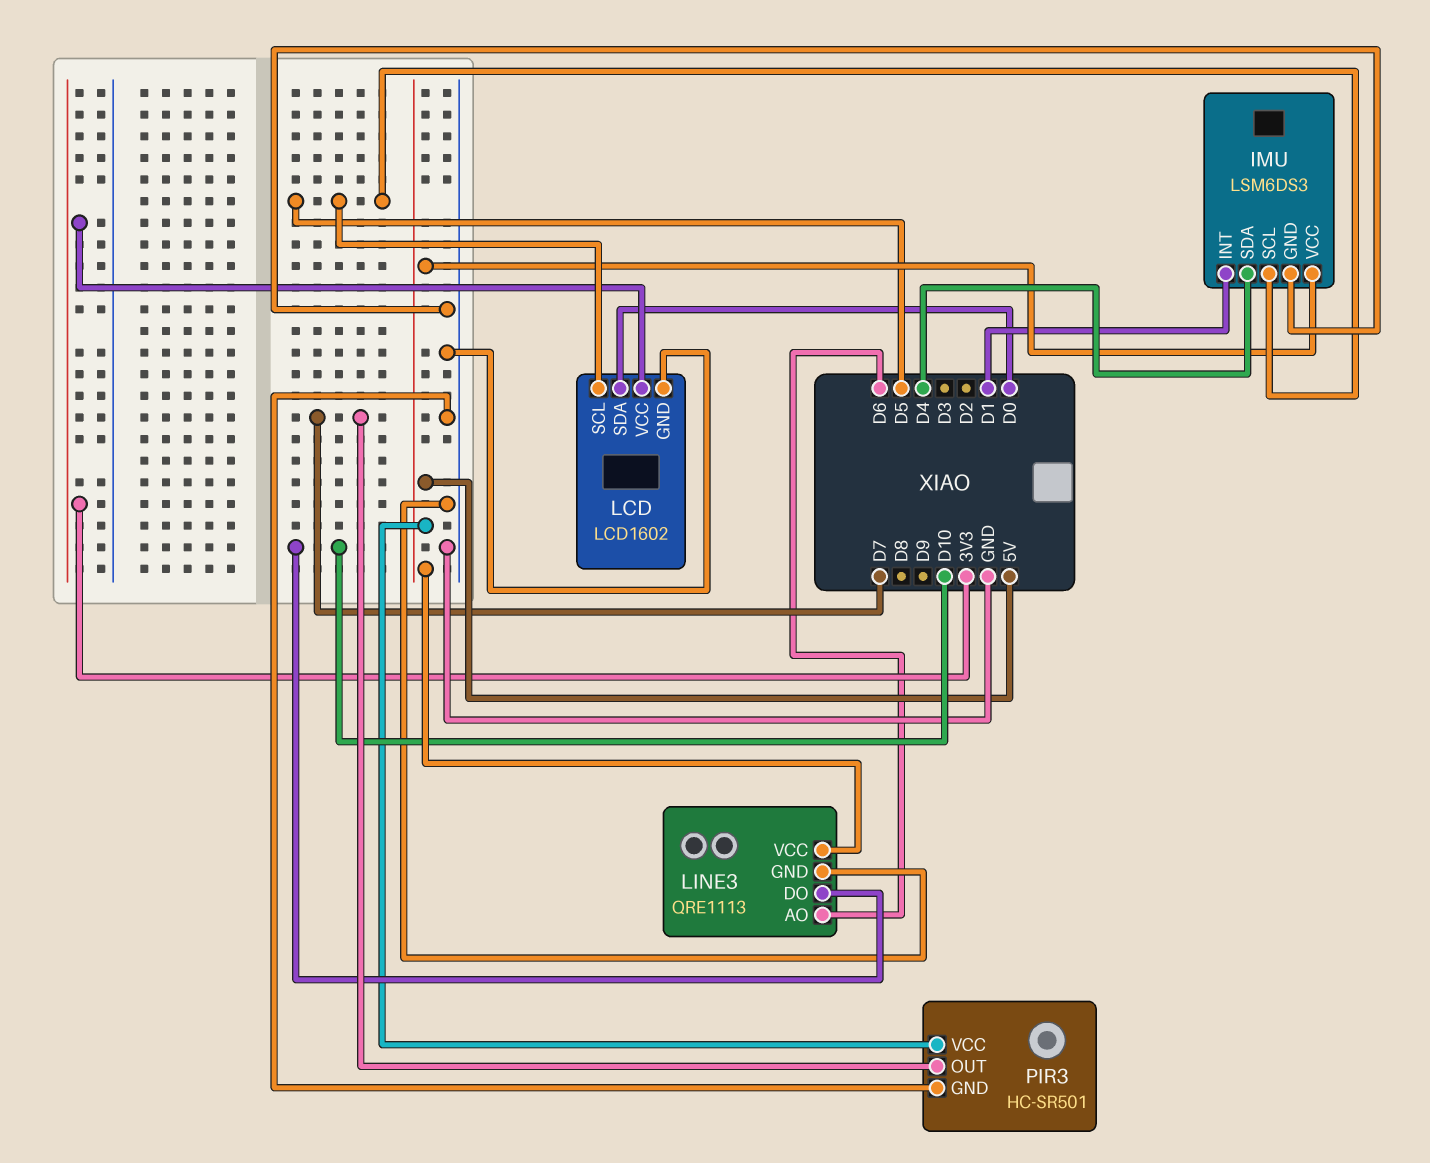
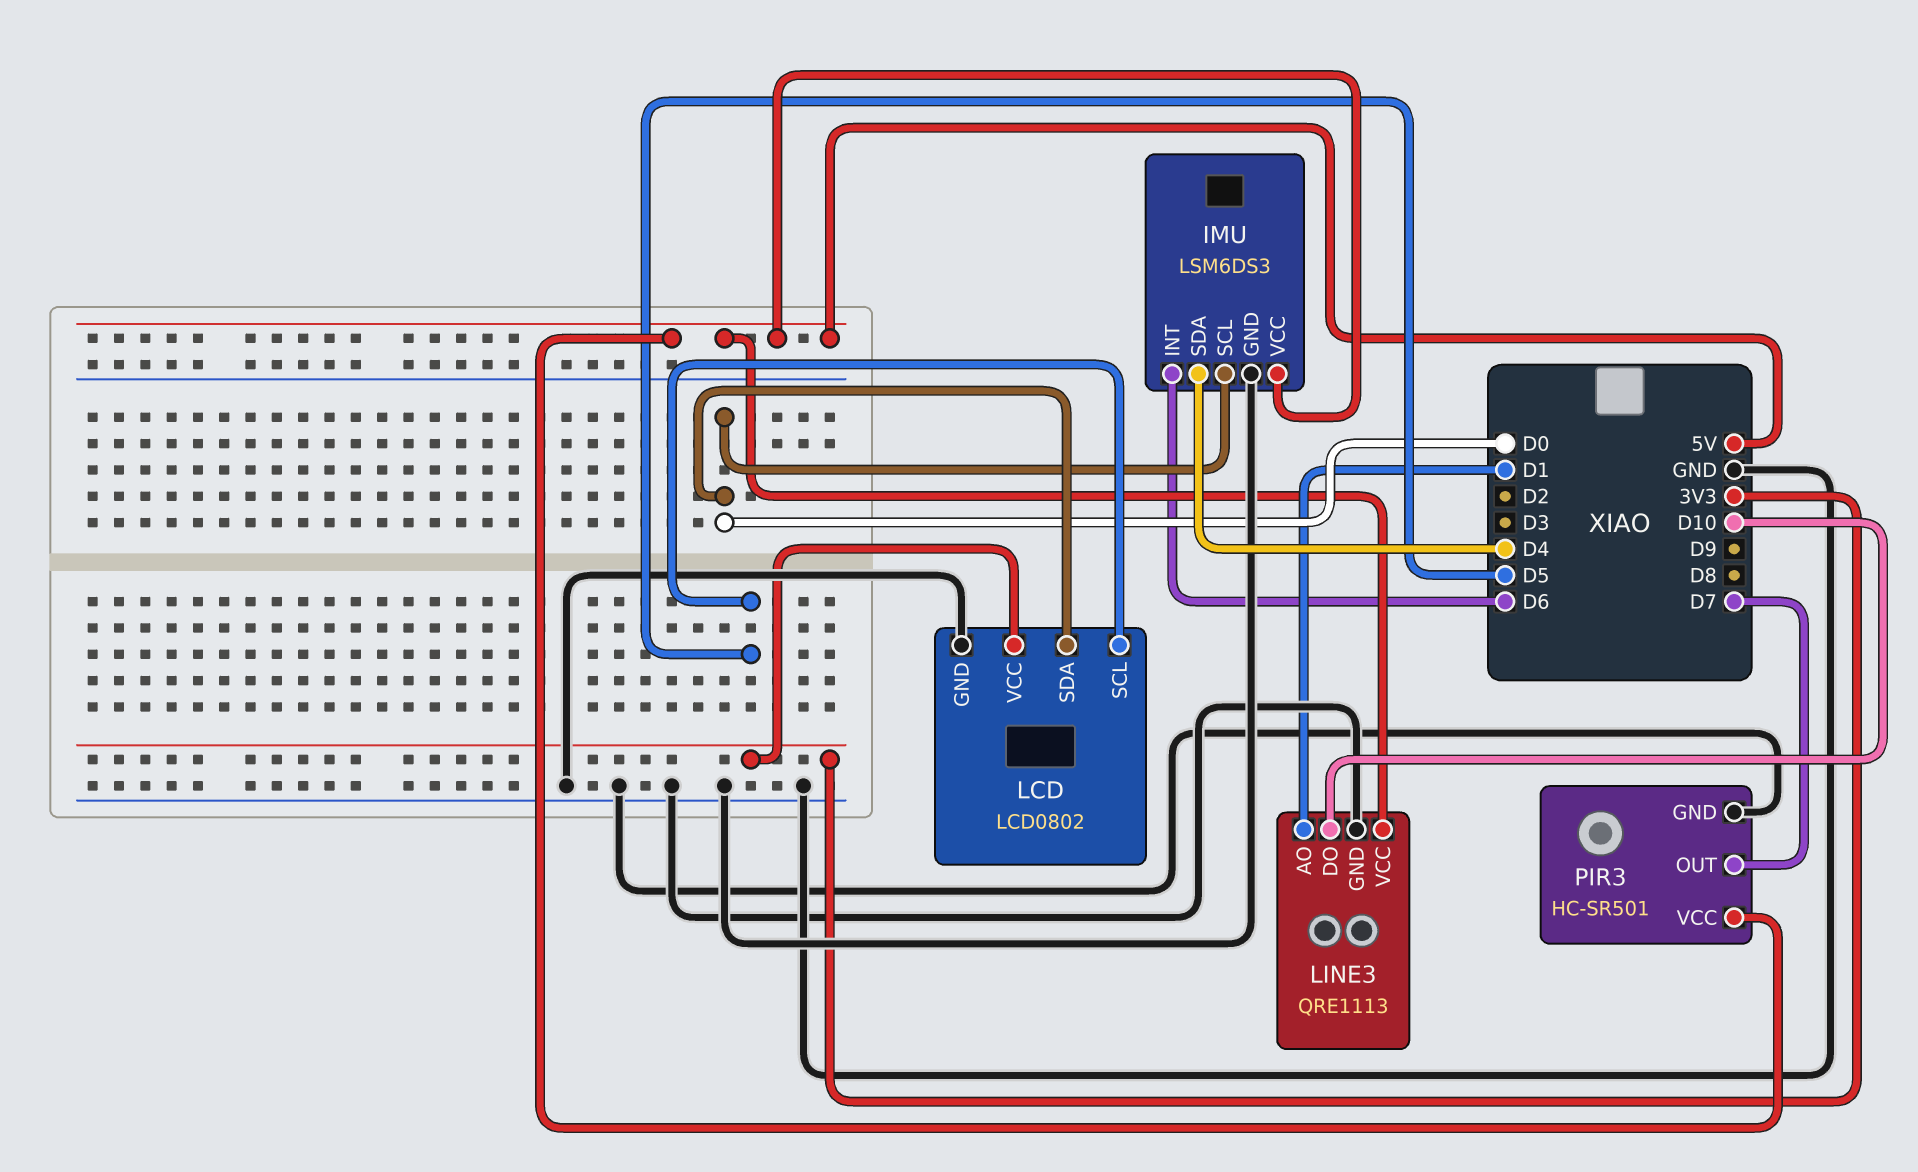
IMU pin INT: D1 -> D6
IMU pin SCL: D5 -> D0
LCD: LCD1602 -> LCD0802
LINE3 pin AO: D6 -> D1

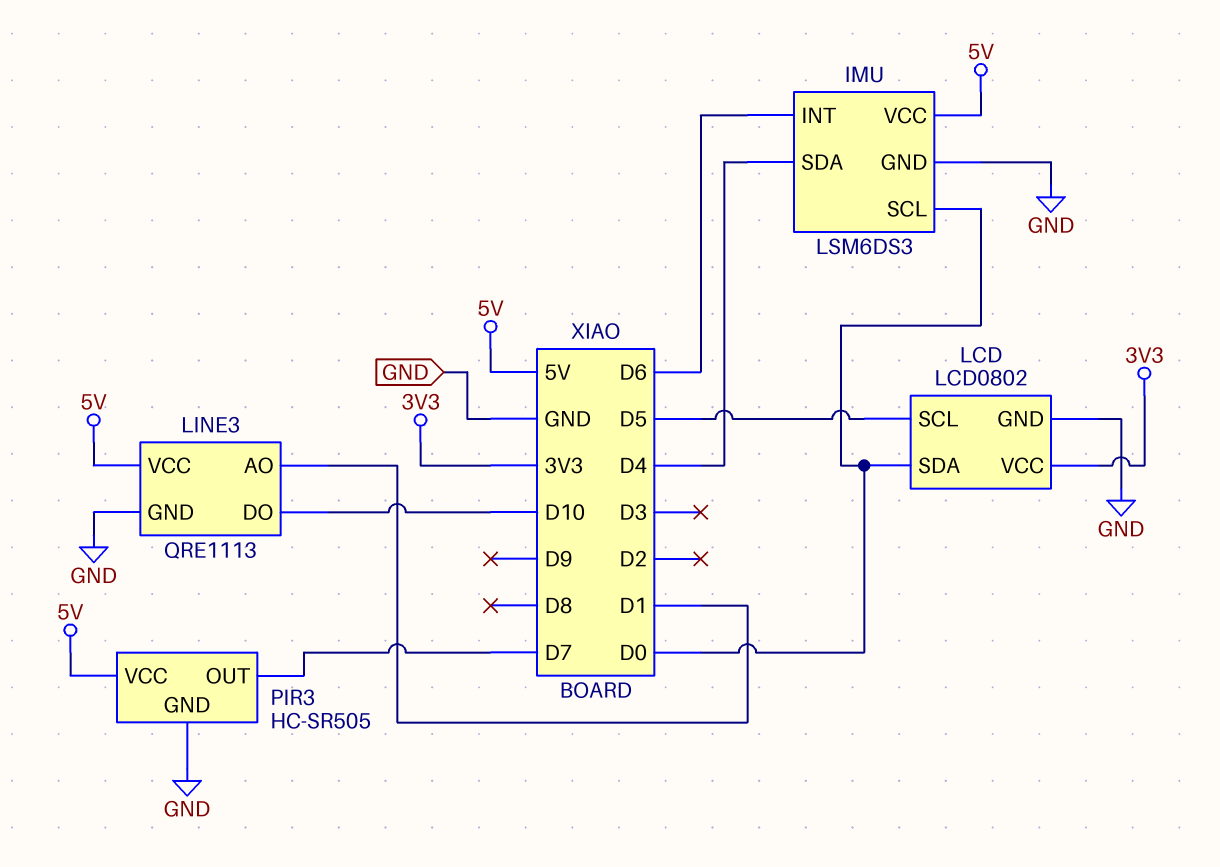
PIR3: HC-SR501 -> HC-SR505

